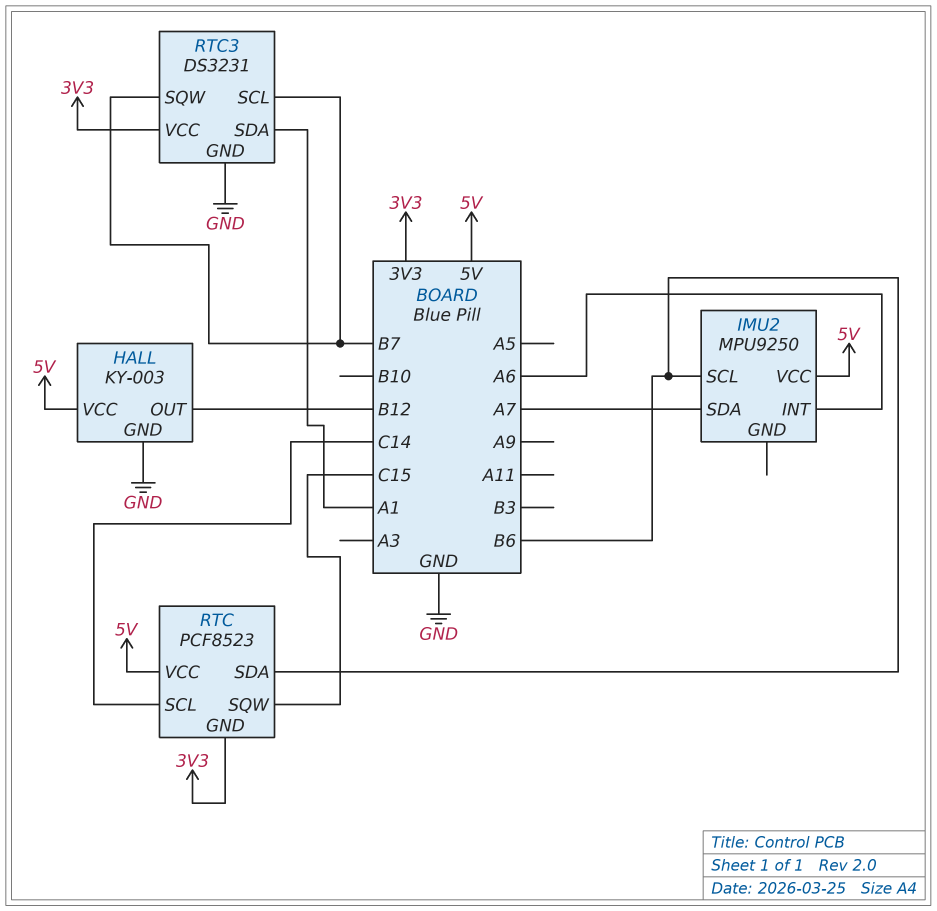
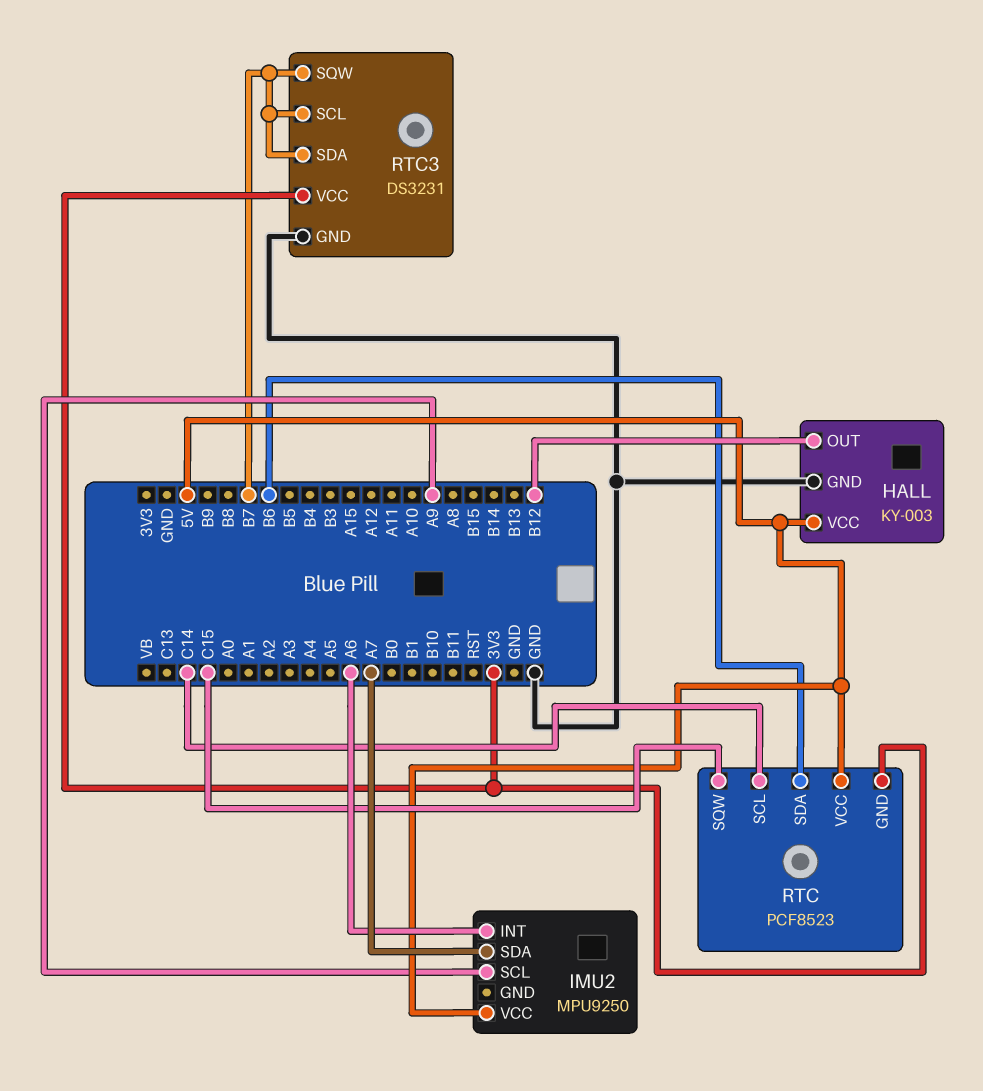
IMU2 pin SCL: B6 -> A9
RTC3 pin SDA: A1 -> B7

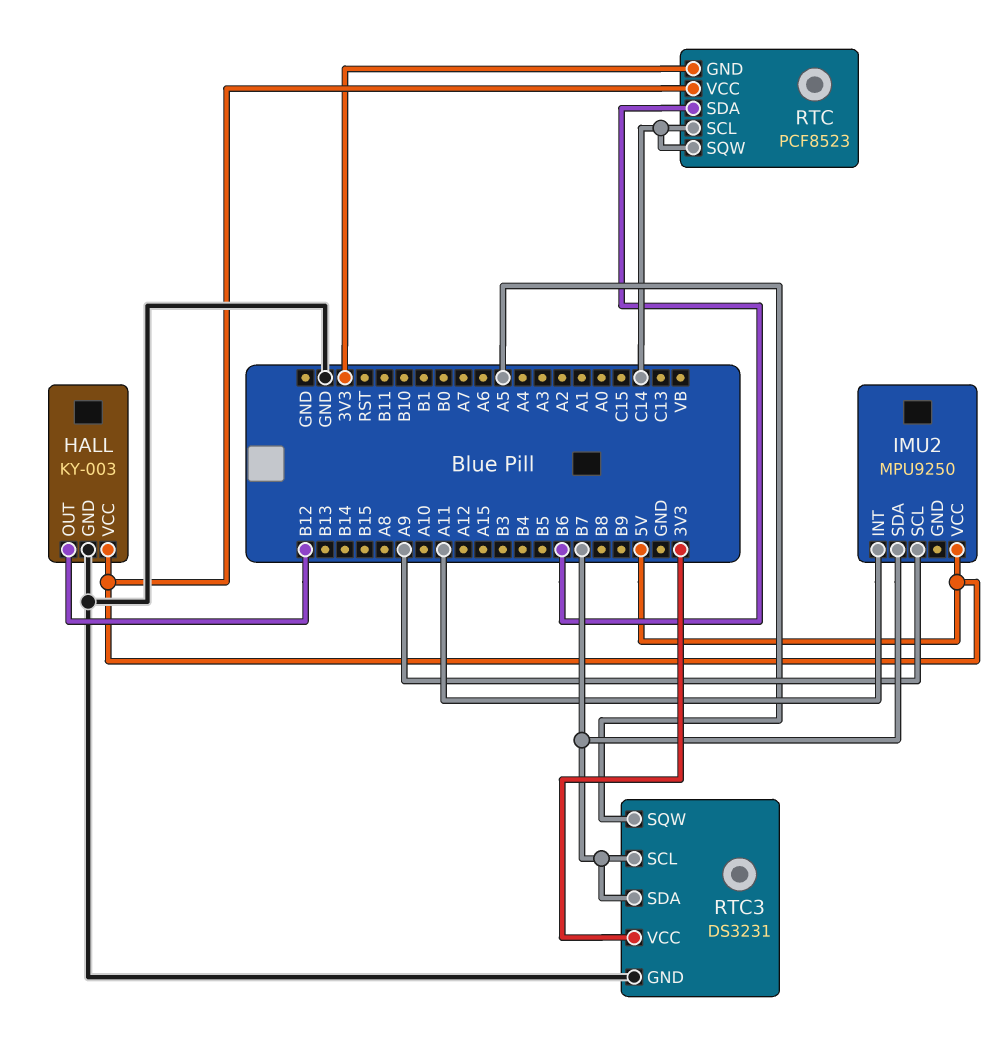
IMU2 pin INT: A6 -> A11
IMU2 pin SDA: A7 -> B7
RTC pin SQW: C15 -> C14
RTC3 pin SQW: B7 -> A5

